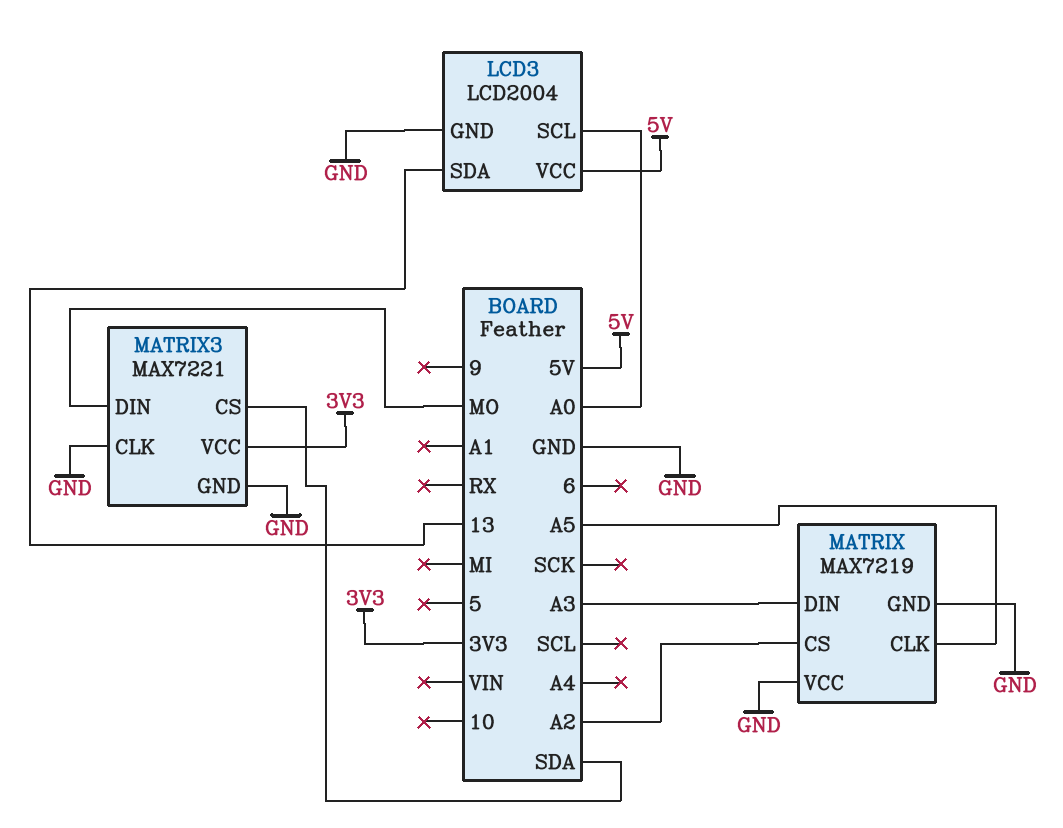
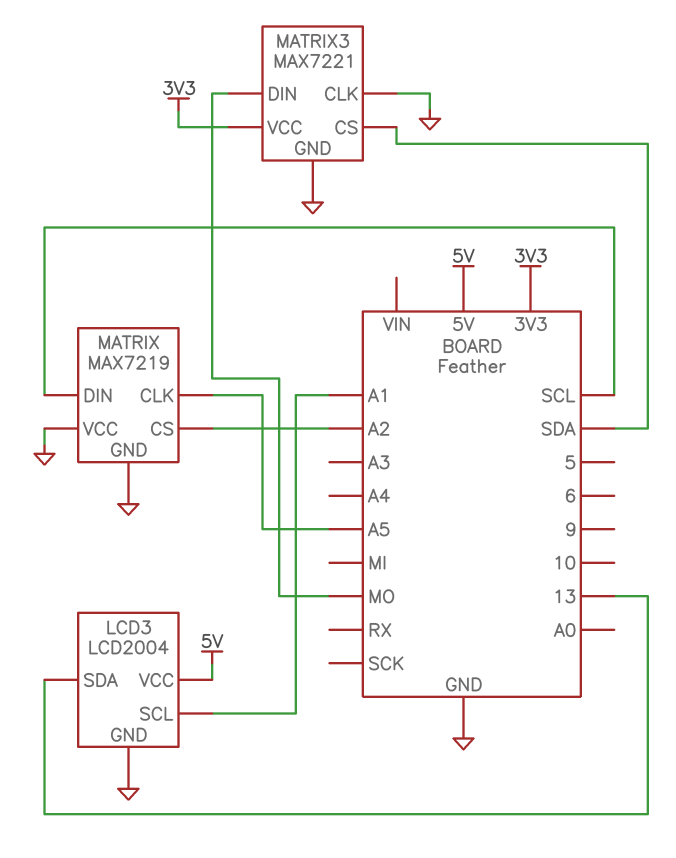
LCD3 pin SCL: A0 -> A1
MATRIX pin DIN: A3 -> SCL

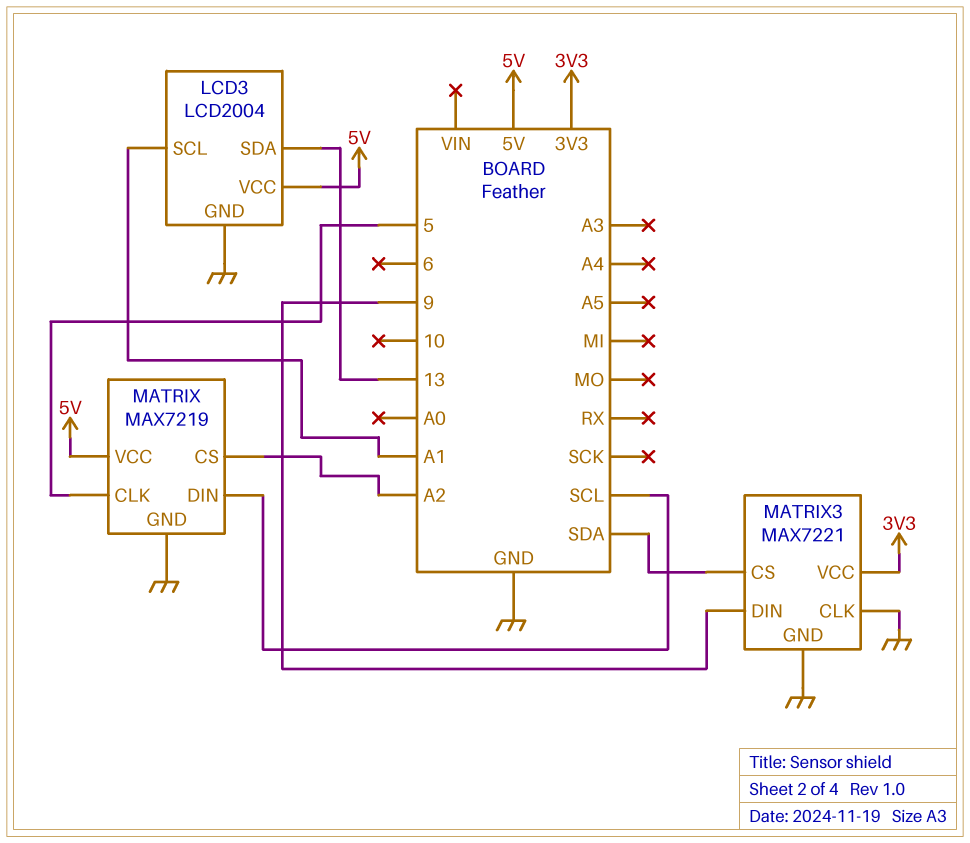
MATRIX pin CLK: A5 -> 5
MATRIX pin VCC: GND -> 5V
MATRIX3 pin DIN: MO -> 9

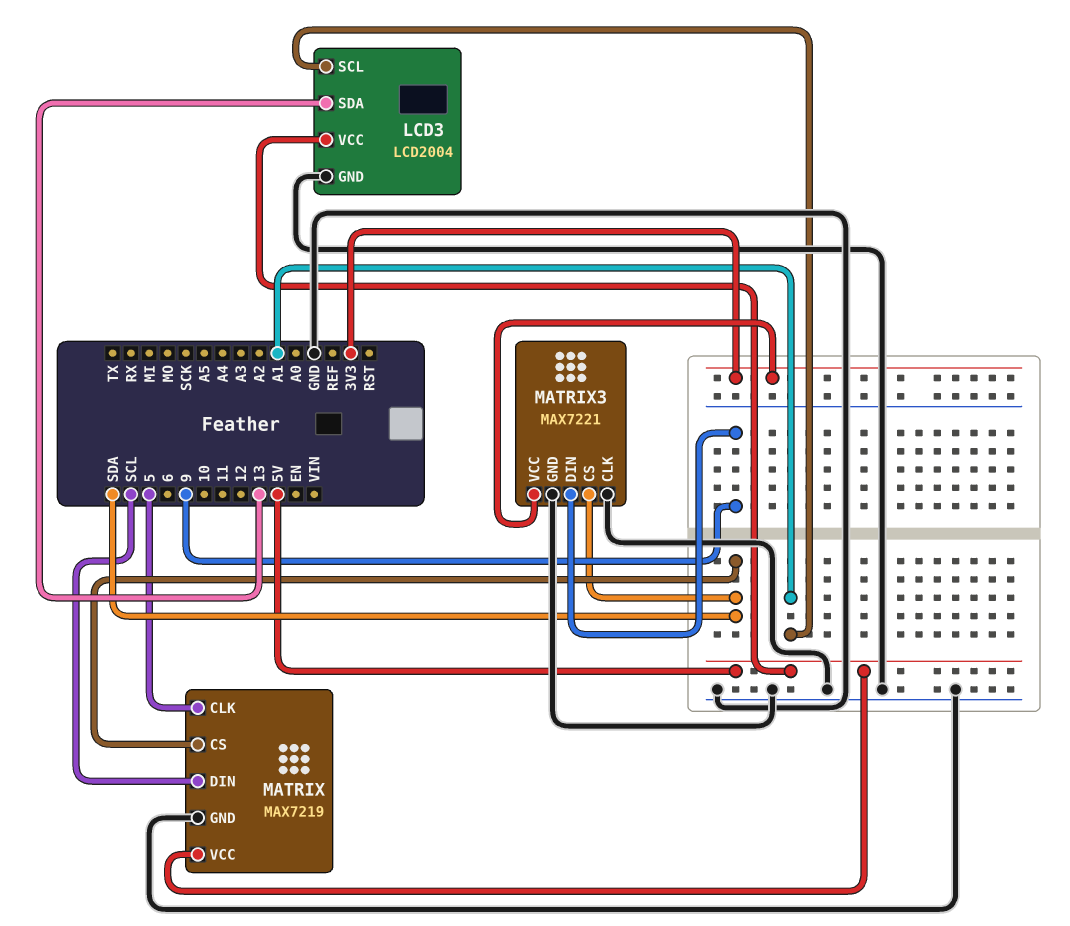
MATRIX pin CS: A2 -> SDA

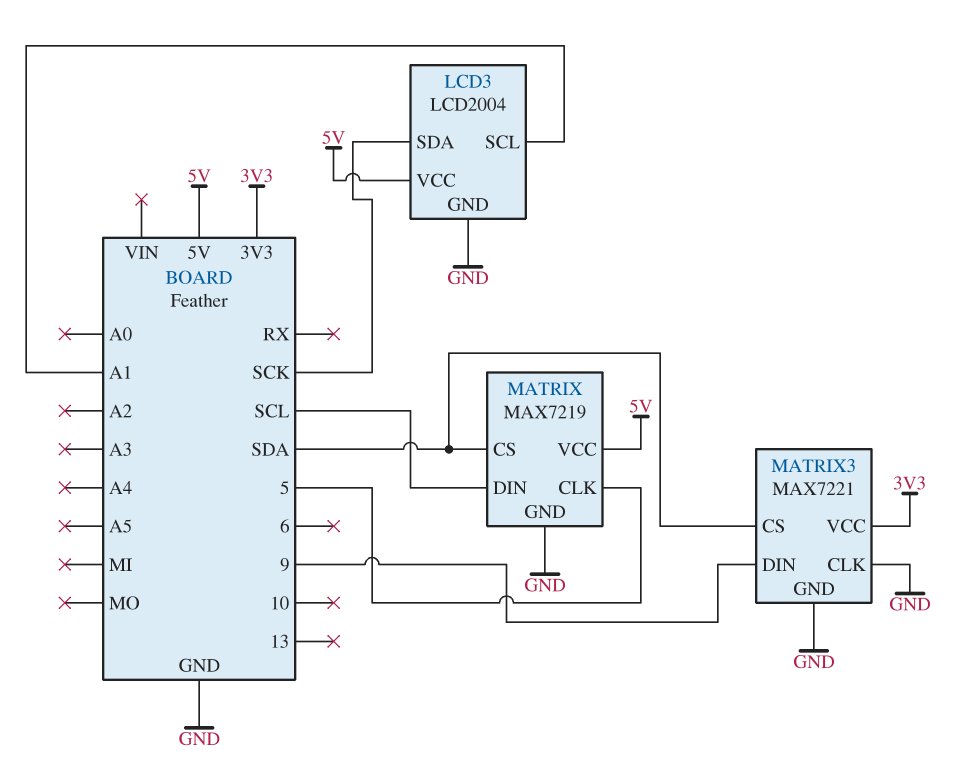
LCD3 pin SDA: 13 -> SCK

